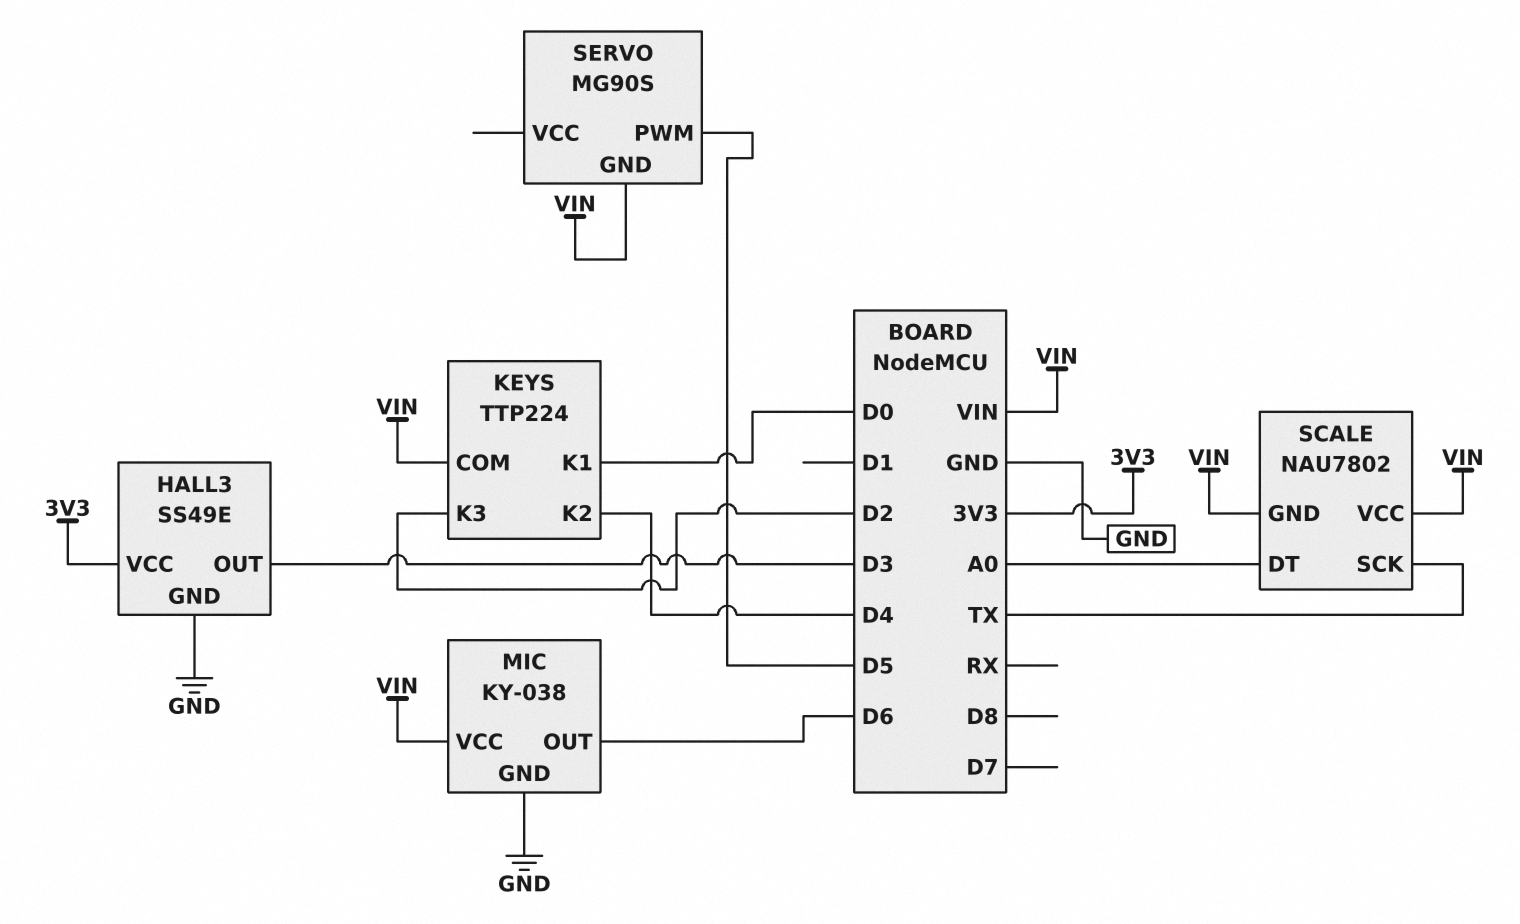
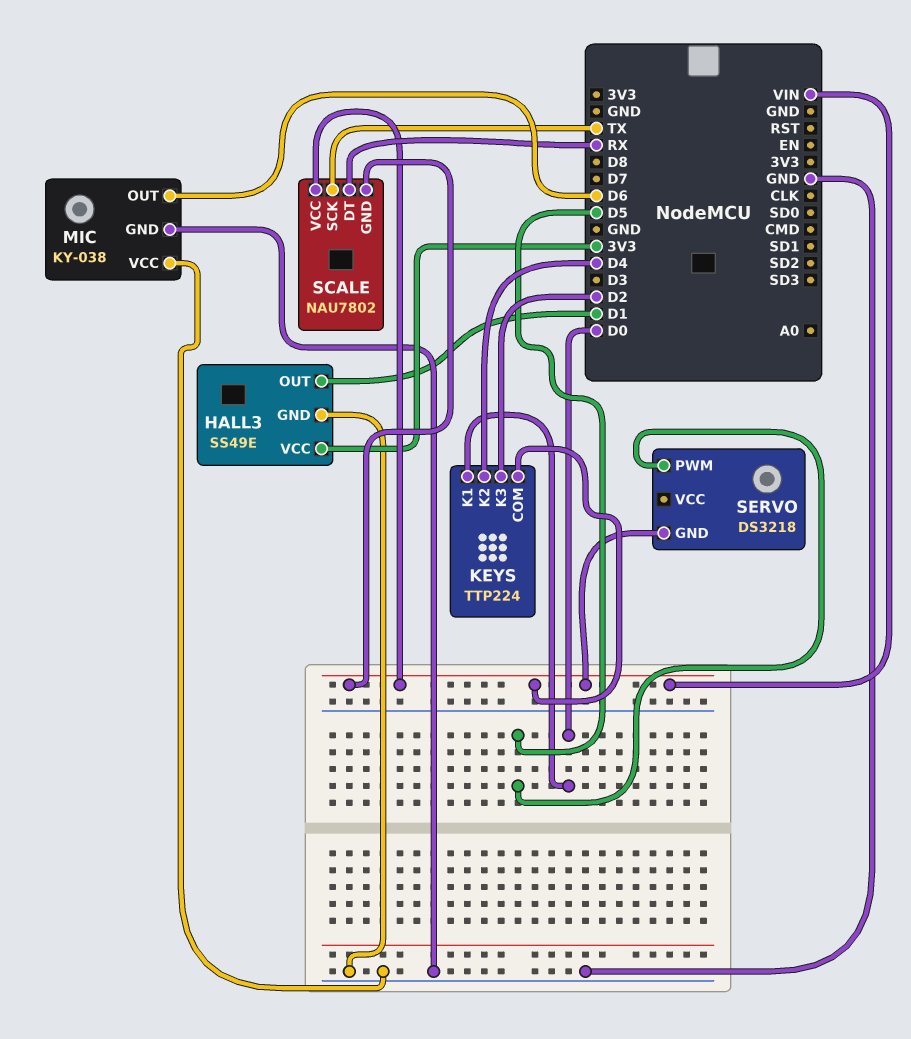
HALL3 pin OUT: D3 -> D1
MIC pin VCC: VIN -> GND
SCALE pin DT: A0 -> RX
SERVO: MG90S -> DS3218

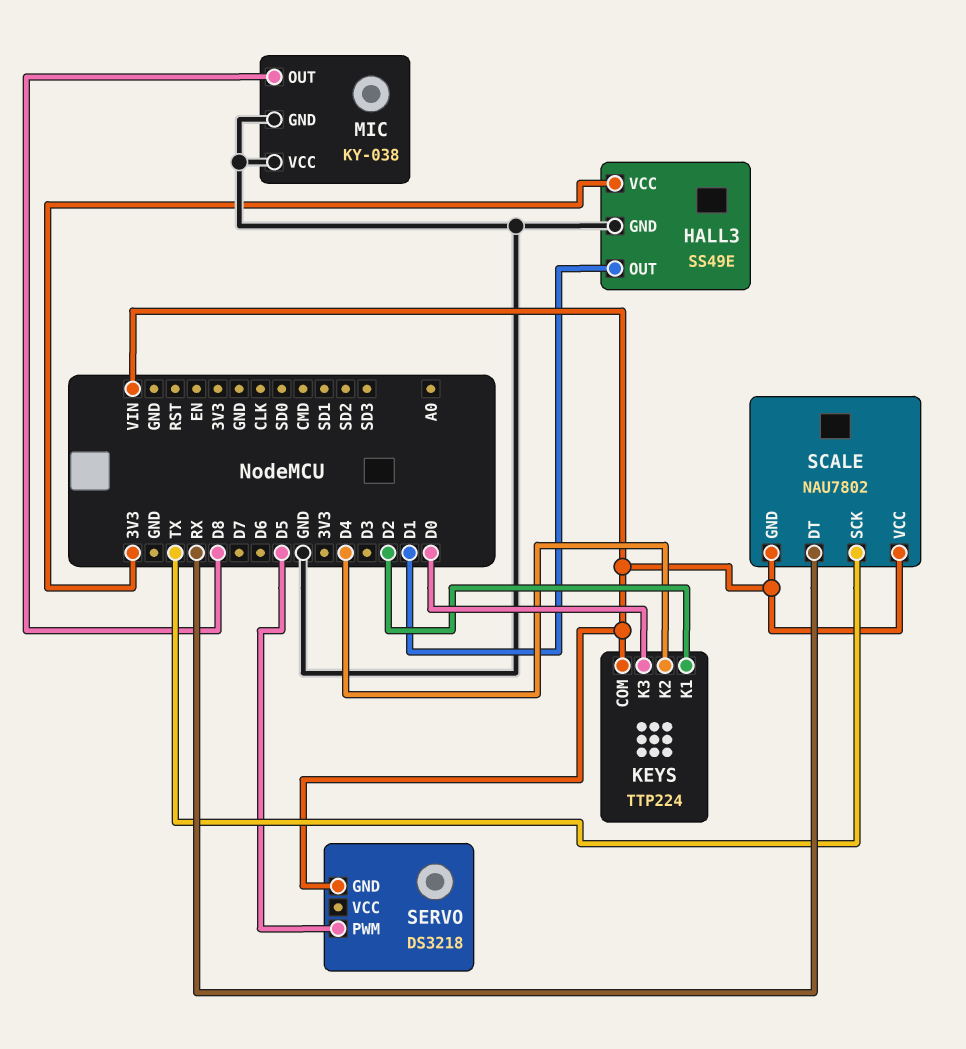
KEYS pin K1: D0 -> D2
KEYS pin K3: D2 -> D0
MIC pin OUT: D6 -> D8

